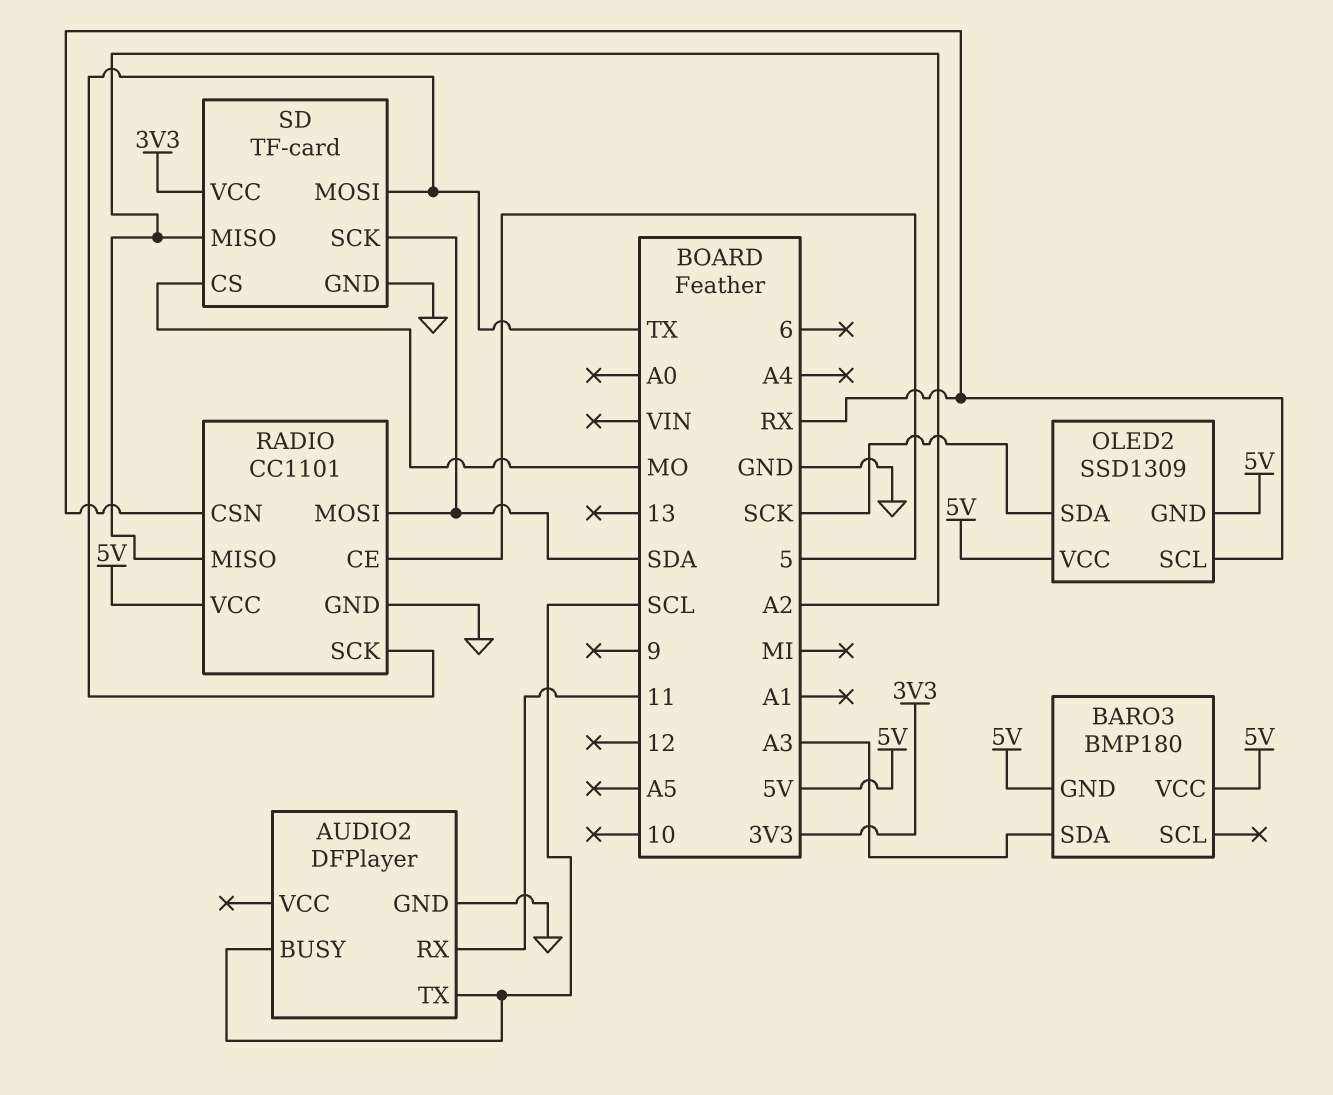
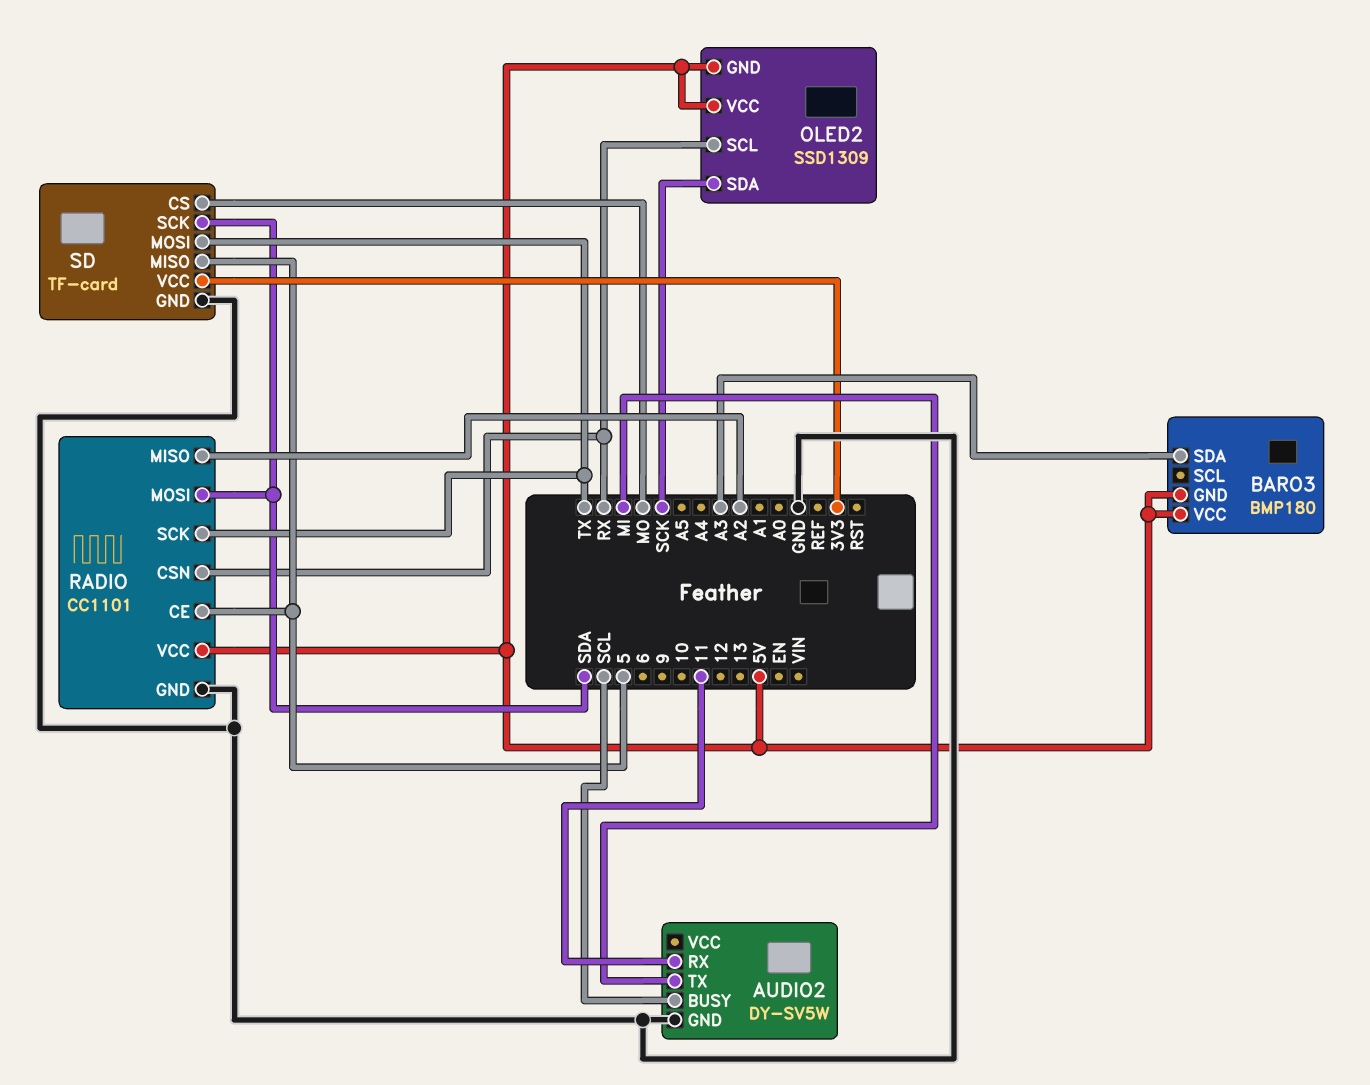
AUDIO2: DFPlayer -> DY-SV5W
AUDIO2 pin TX: SCL -> MI
SD pin MISO: A2 -> 5

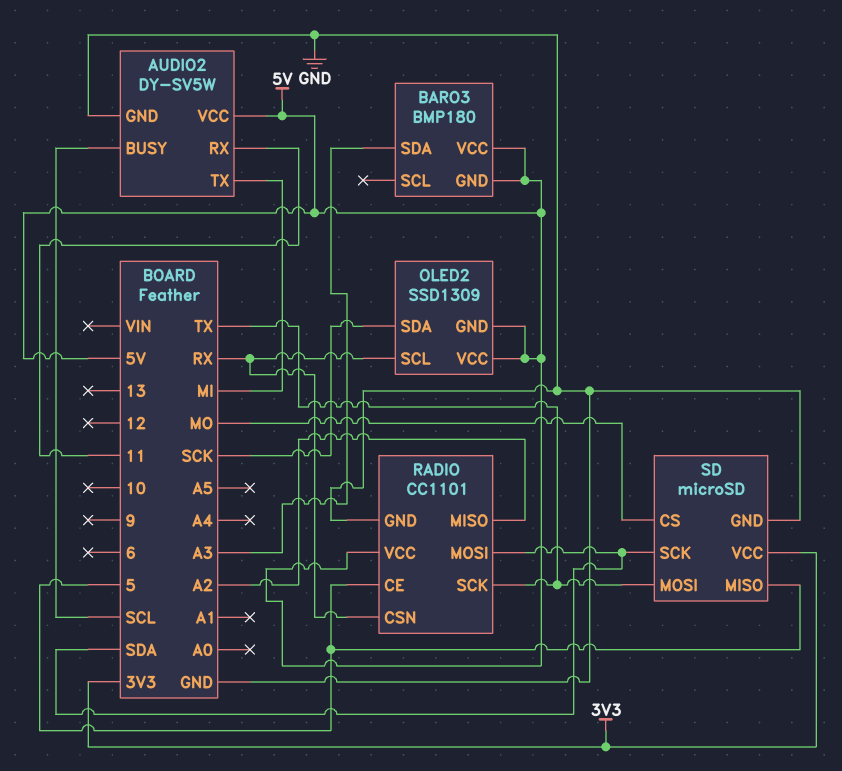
AUDIO2 pin VCC: none -> 5V
SD: TF-card -> microSD

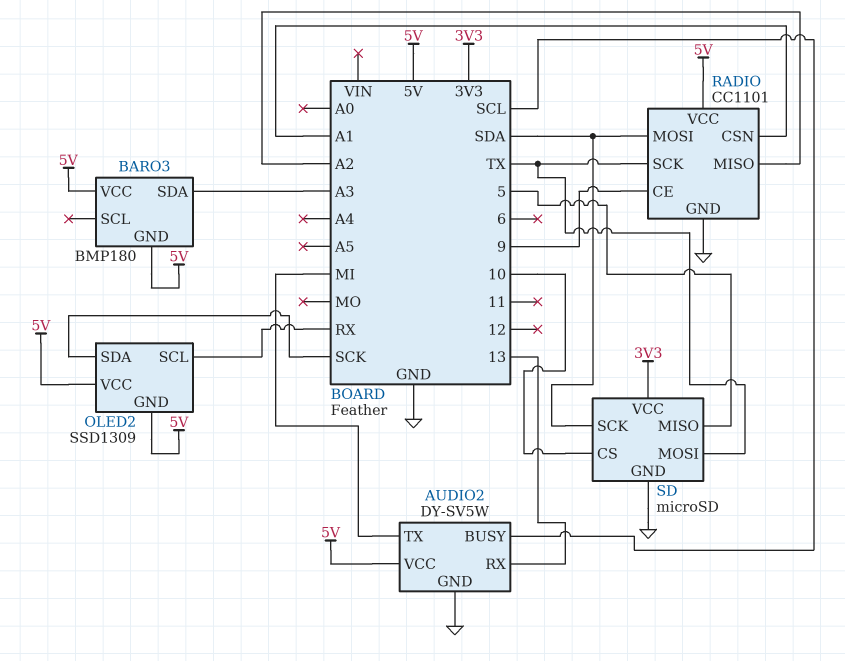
AUDIO2 pin RX: 11 -> 13
RADIO pin CE: 5 -> 9
RADIO pin CSN: RX -> A1
SD pin CS: MO -> 10

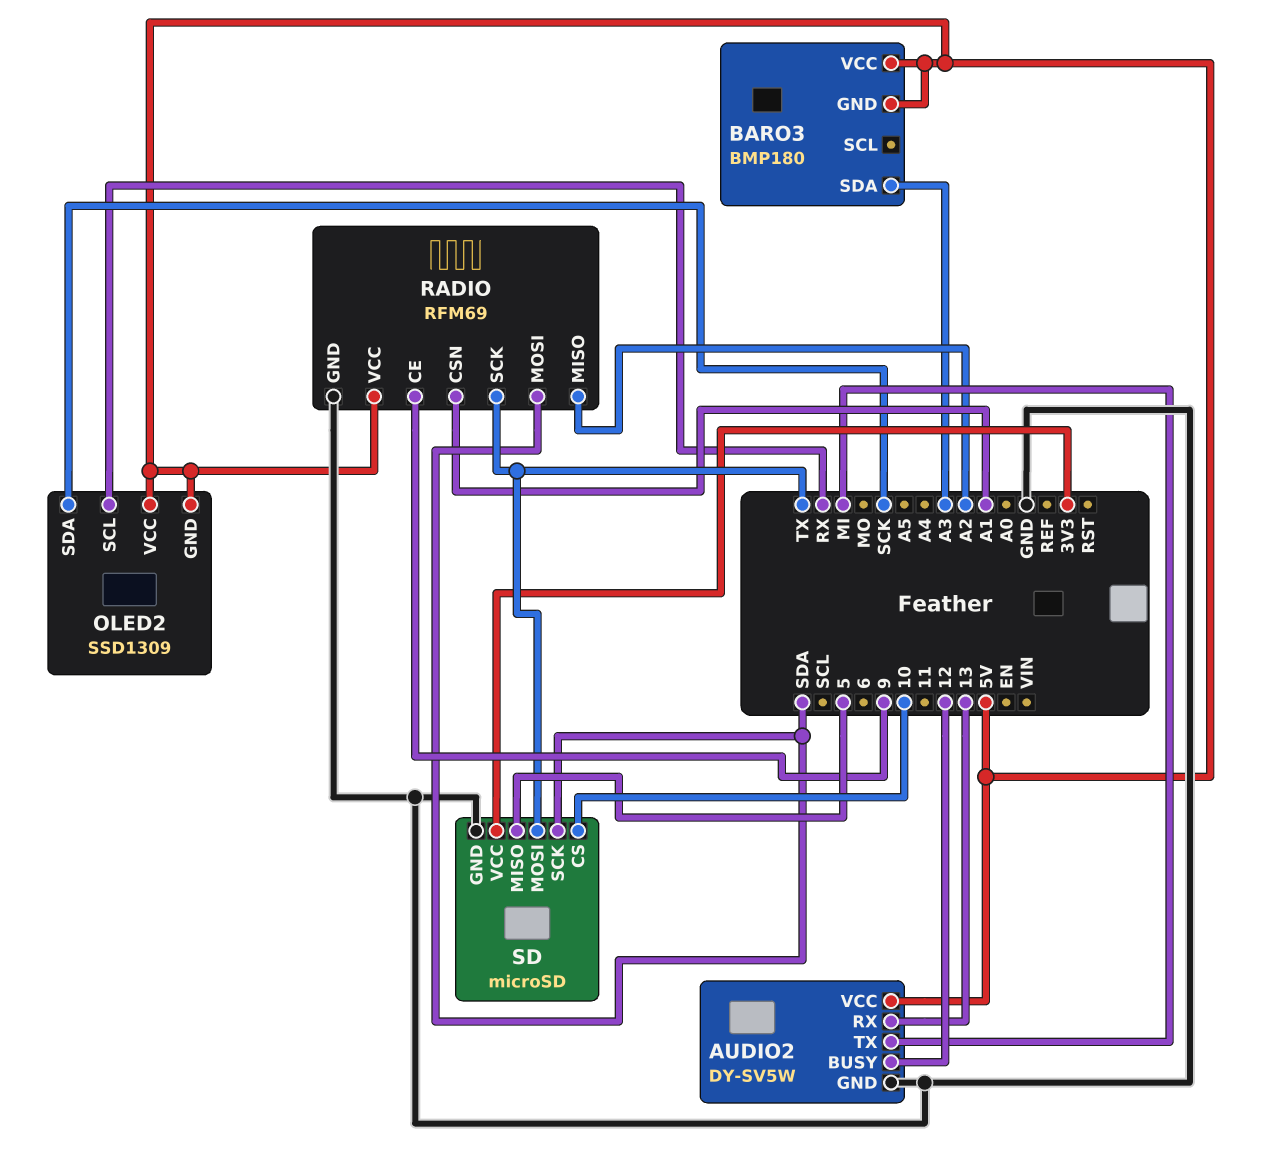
AUDIO2 pin BUSY: SCL -> 12
RADIO: CC1101 -> RFM69

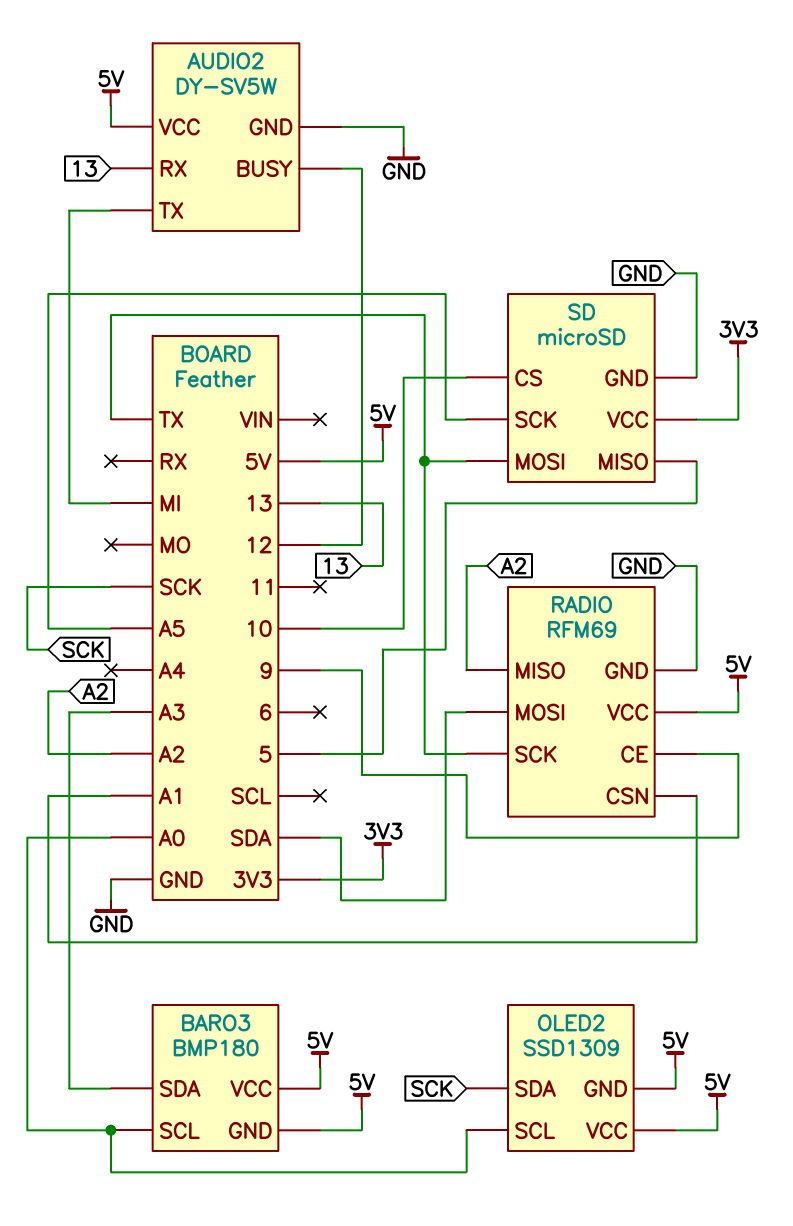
BARO3 pin SCL: none -> A0
OLED2 pin SCL: RX -> A0
SD pin SCK: SDA -> A5

